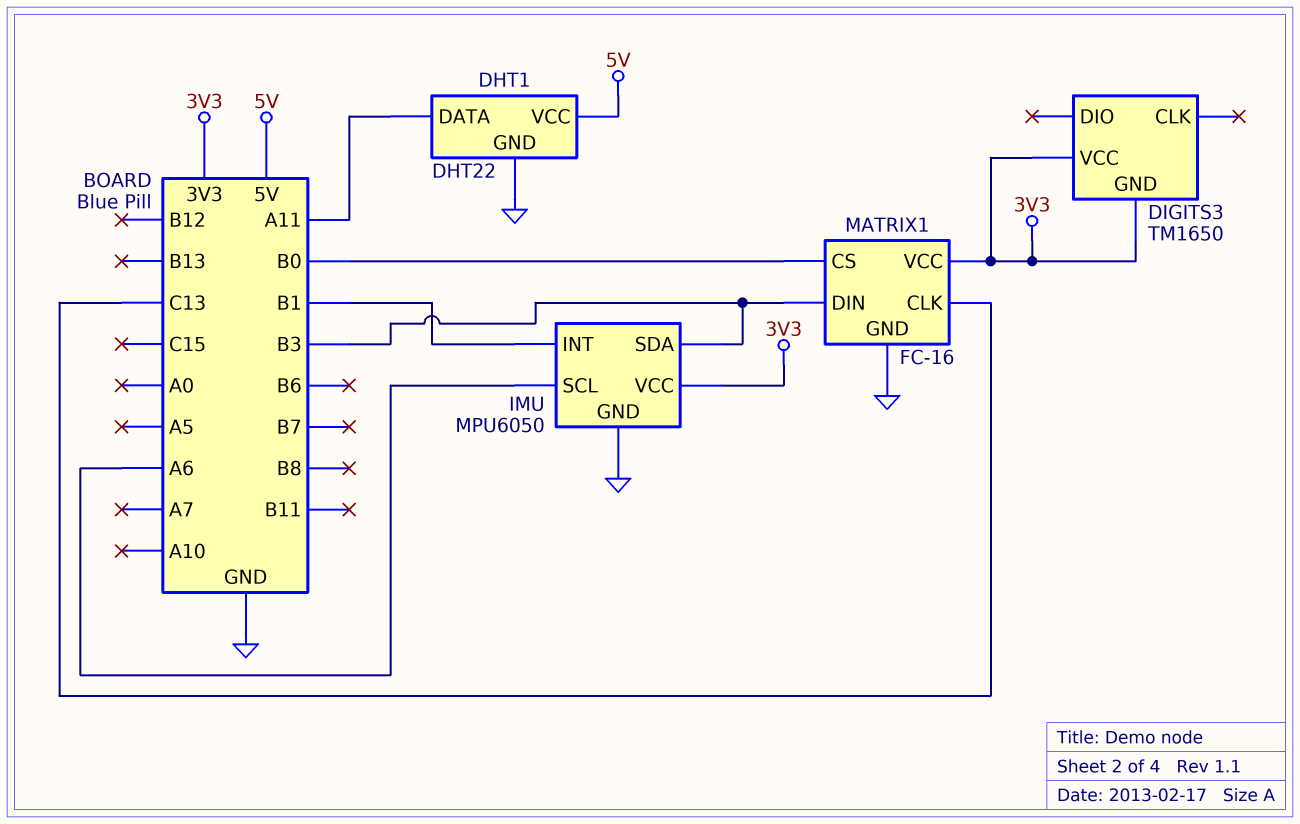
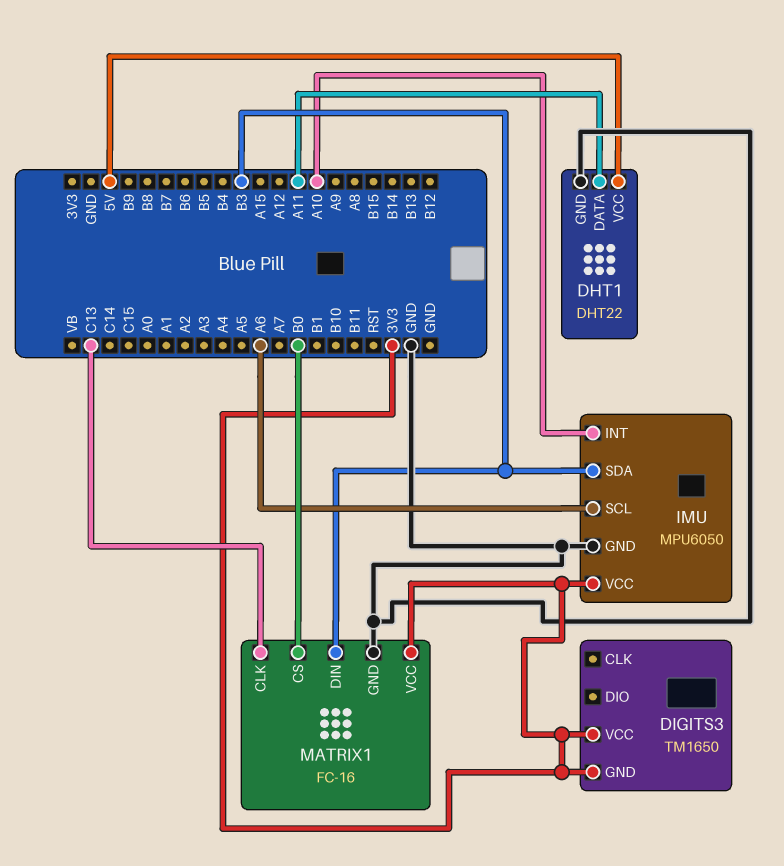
IMU pin INT: B1 -> A10

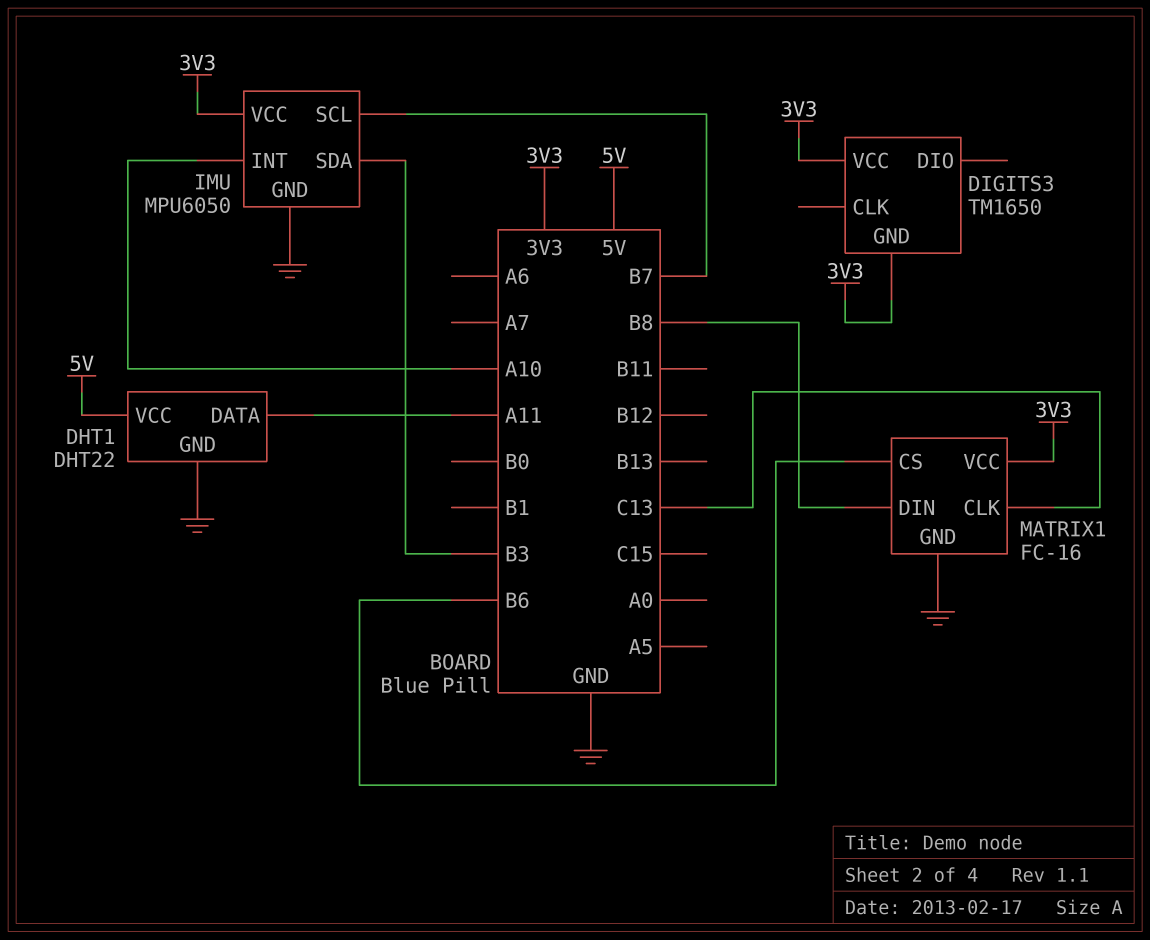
IMU pin SCL: A6 -> B7
MATRIX1 pin CS: B0 -> B6
MATRIX1 pin DIN: B3 -> B8

